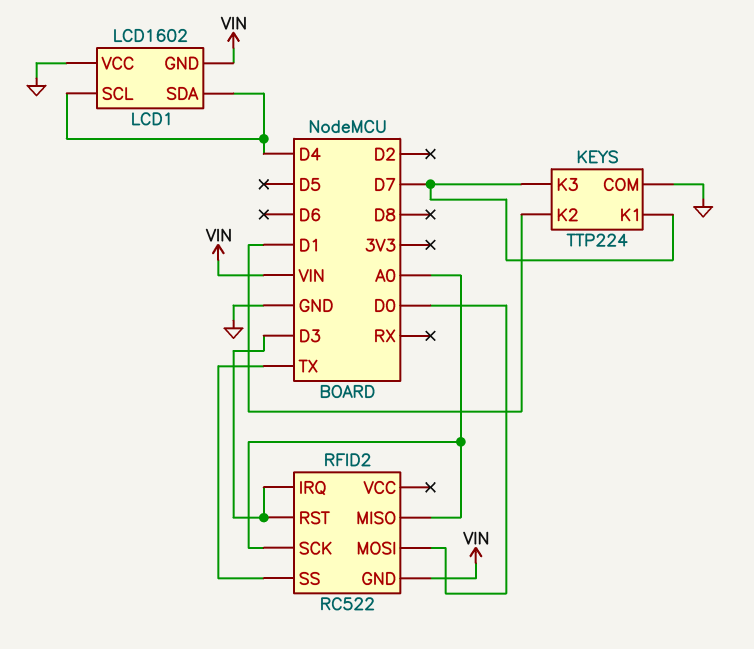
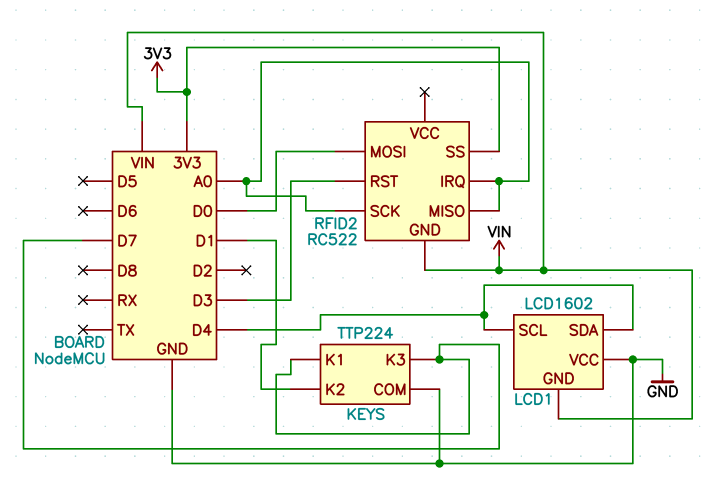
RFID2 pin IRQ: D3 -> A0
RFID2 pin SS: TX -> 3V3

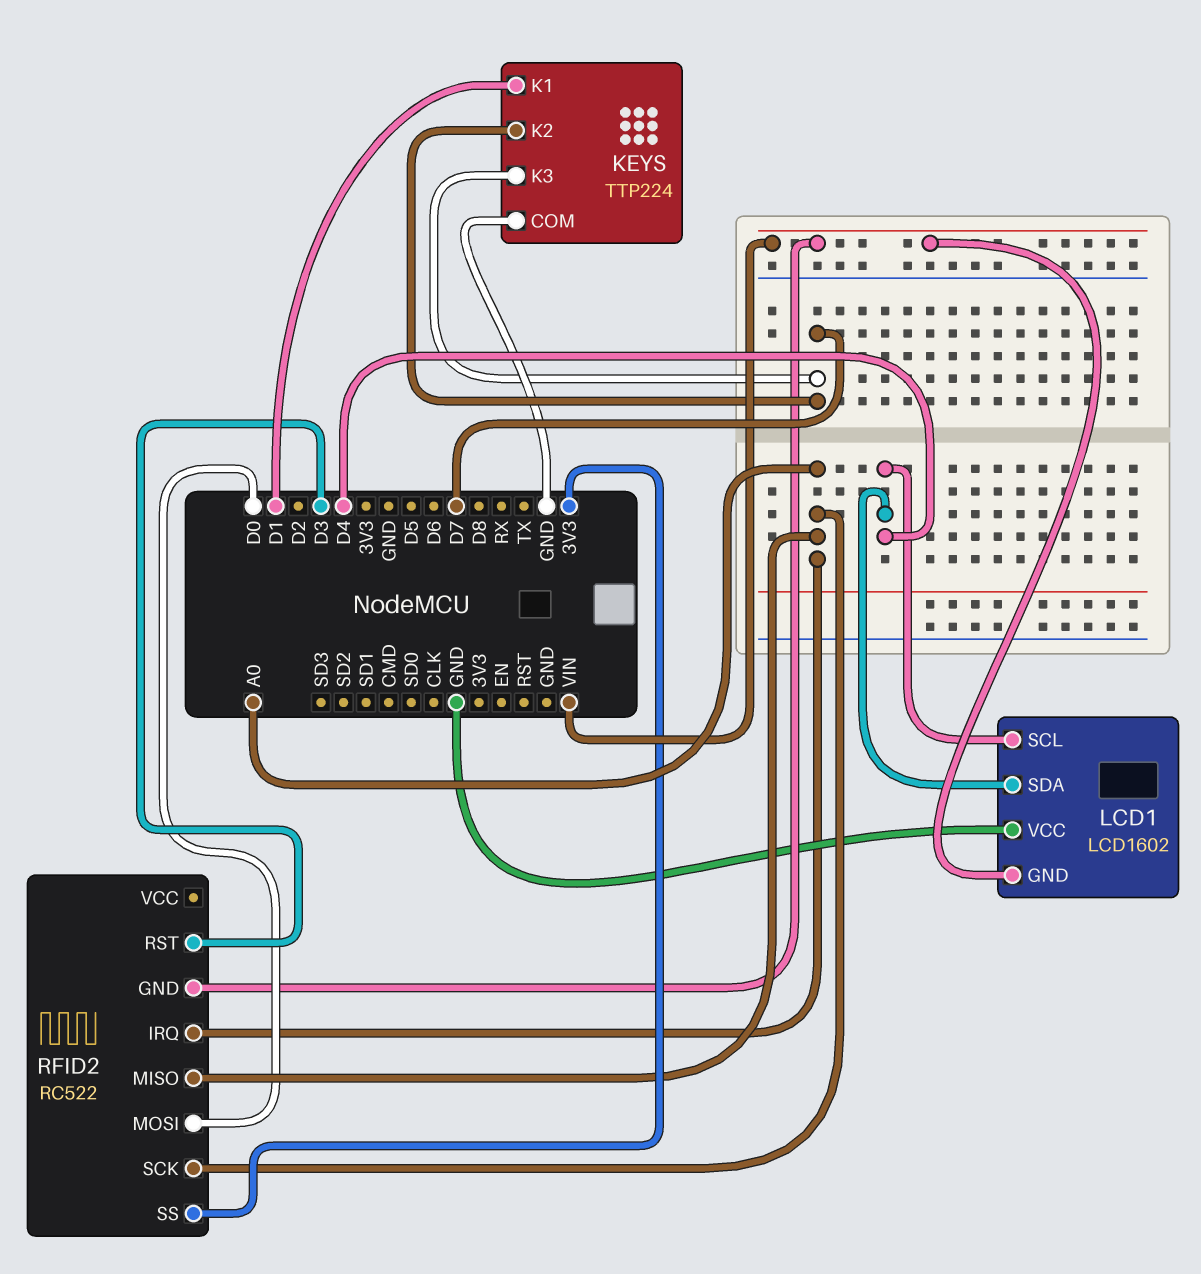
KEYS pin K1: D7 -> D1
KEYS pin K2: D1 -> D7

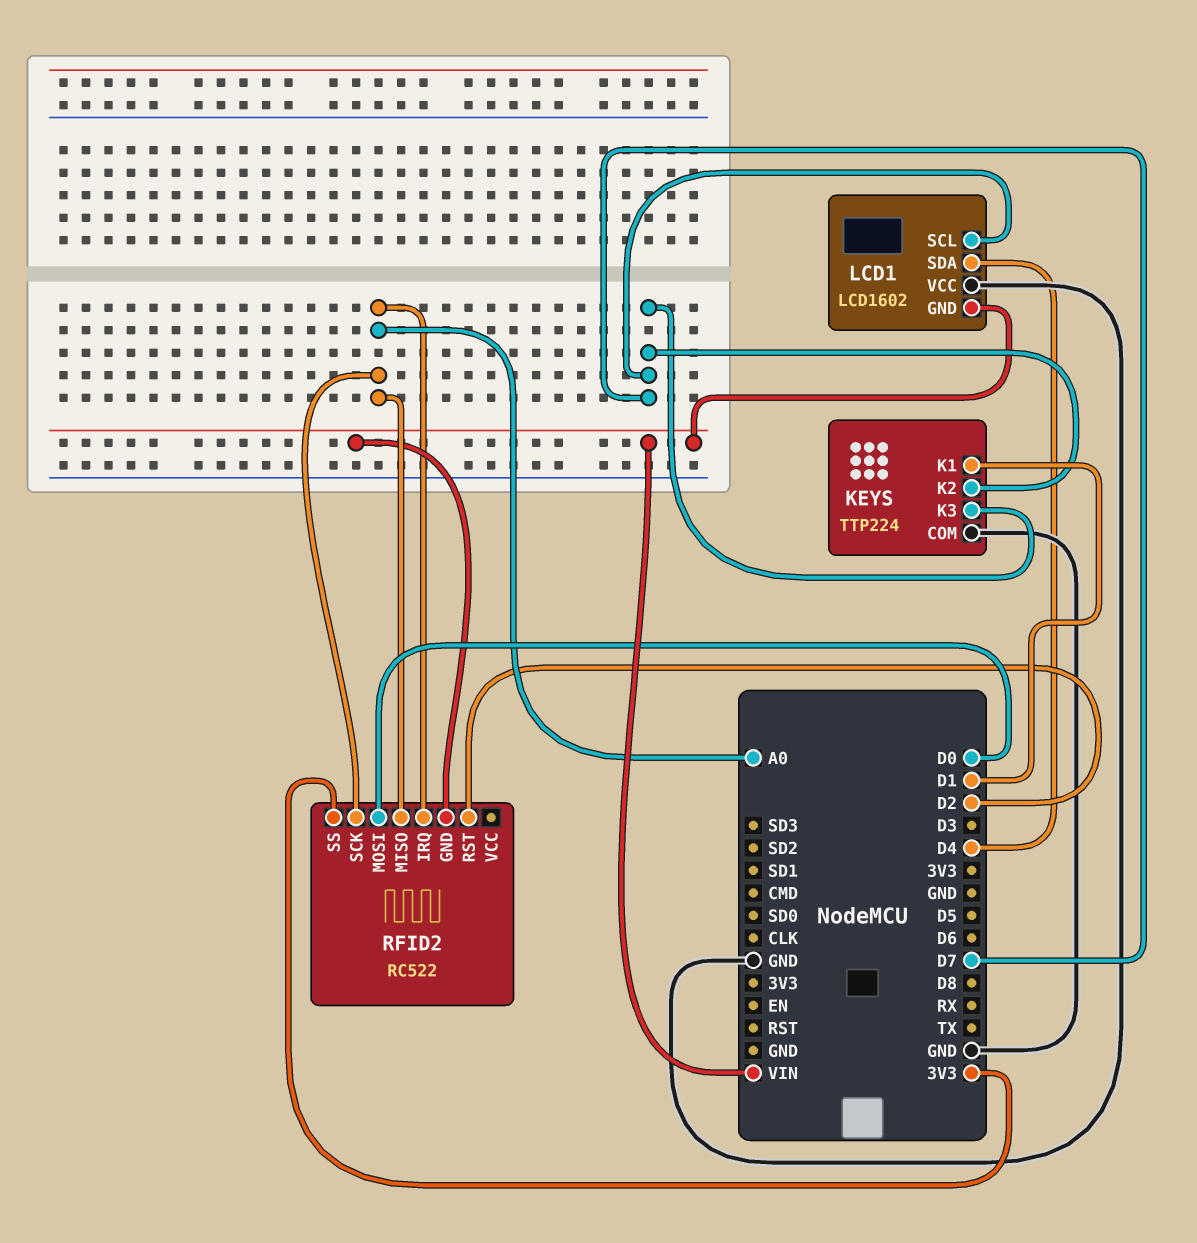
LCD1 pin SCL: D4 -> D7
RFID2 pin RST: D3 -> D2

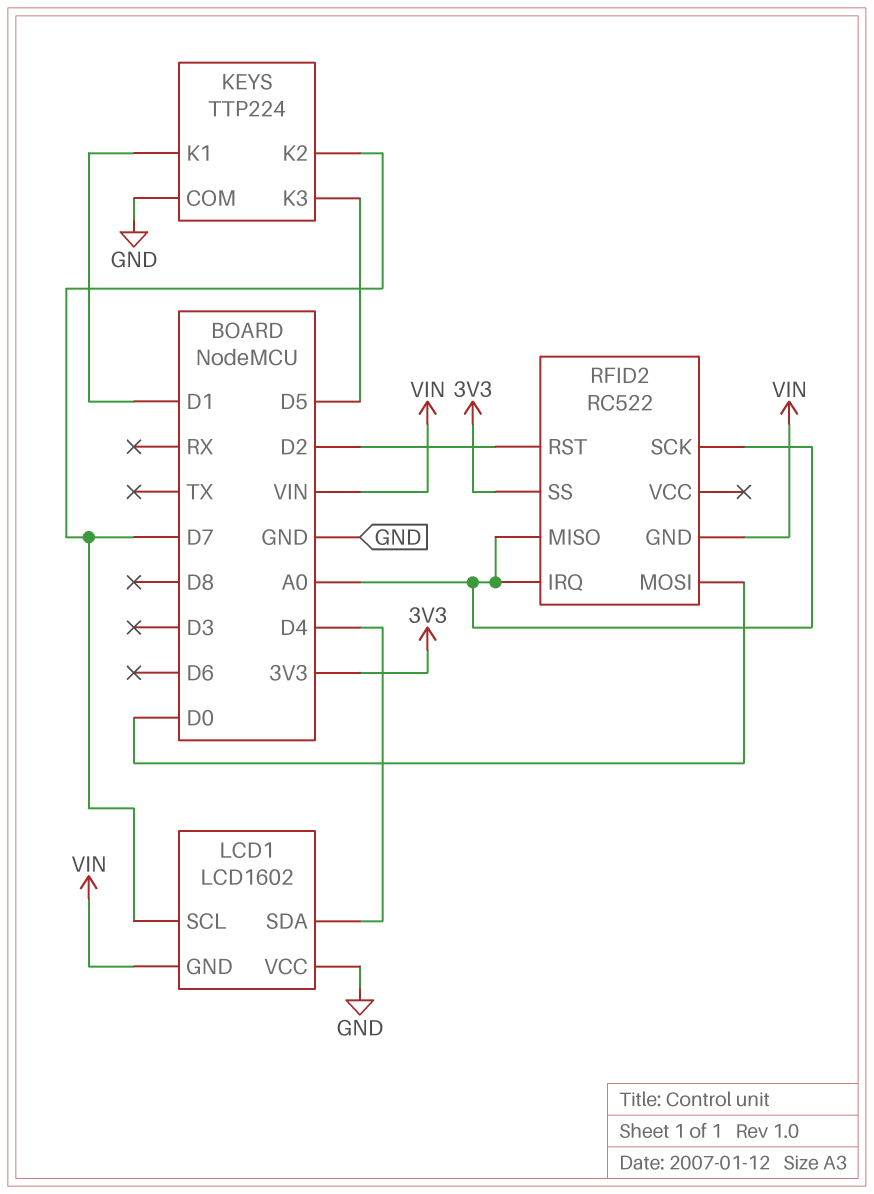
KEYS pin K3: D7 -> D5

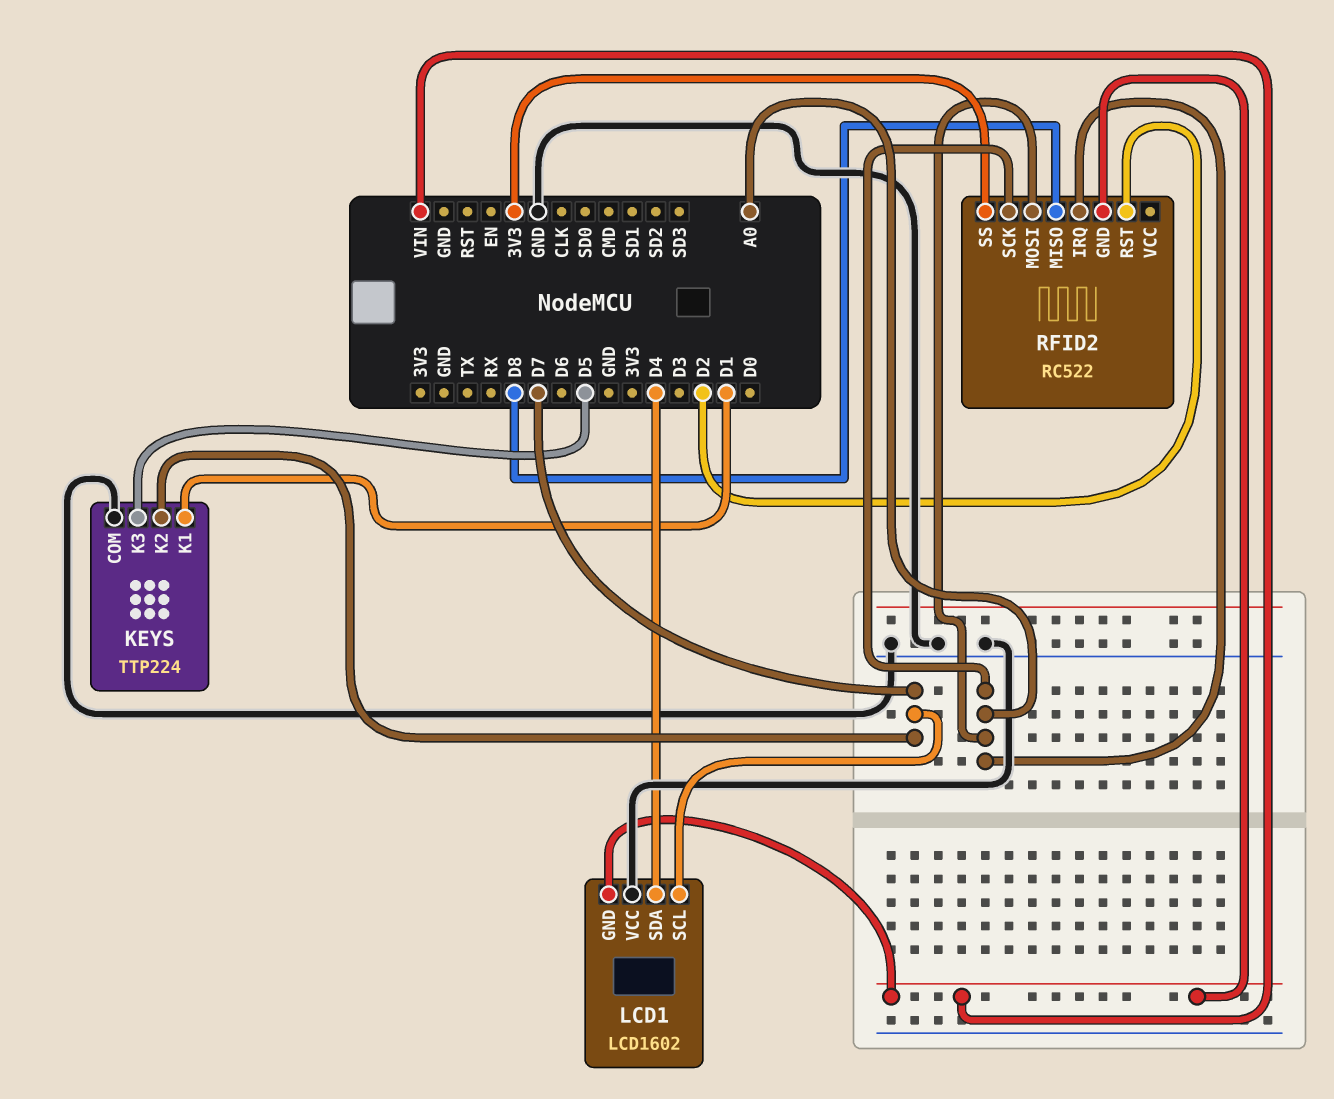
RFID2 pin MISO: A0 -> D8
RFID2 pin MOSI: D0 -> A0

